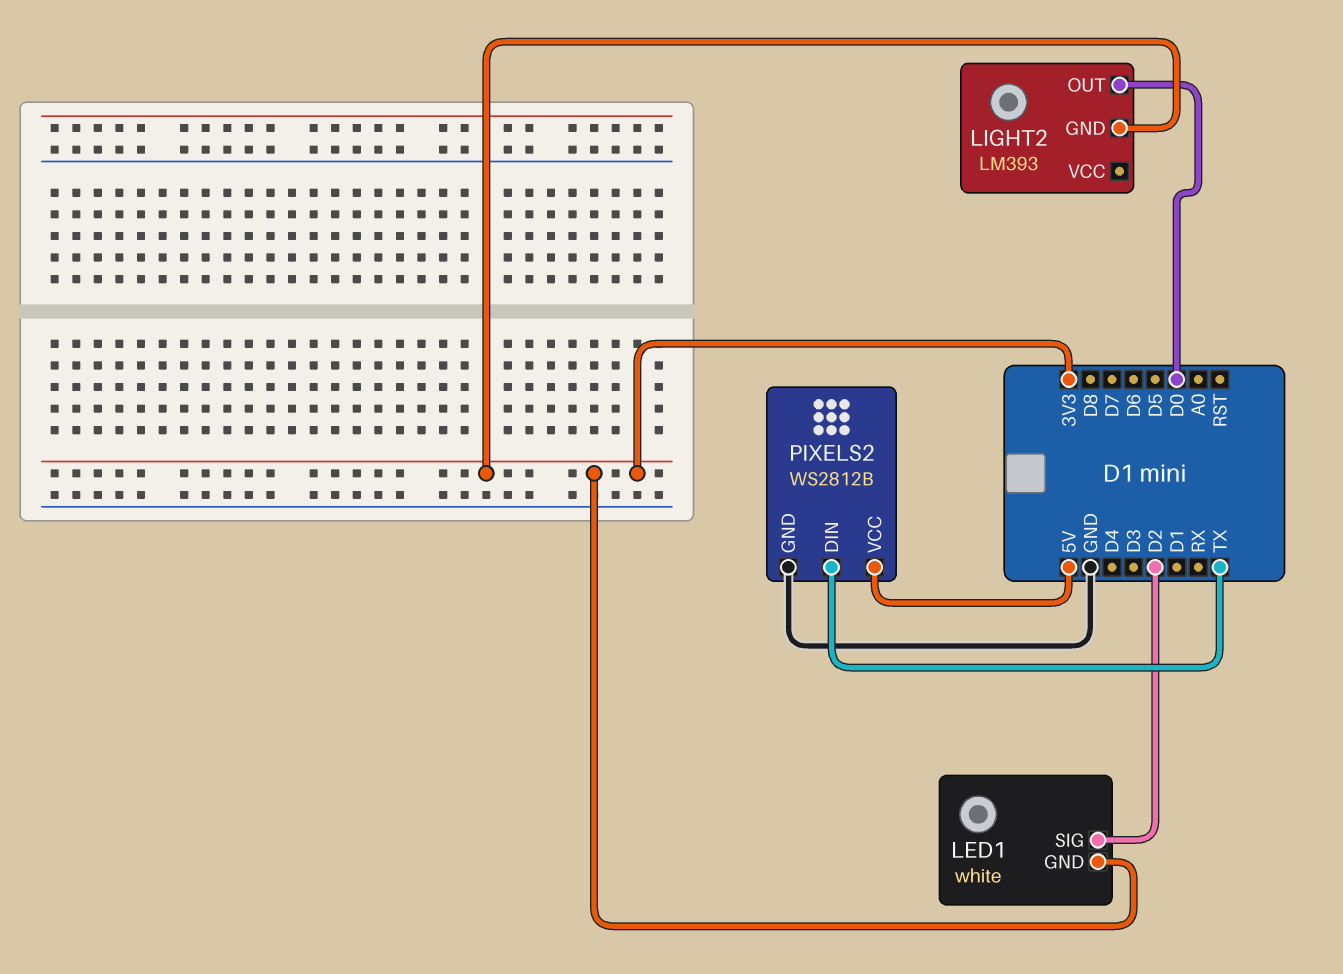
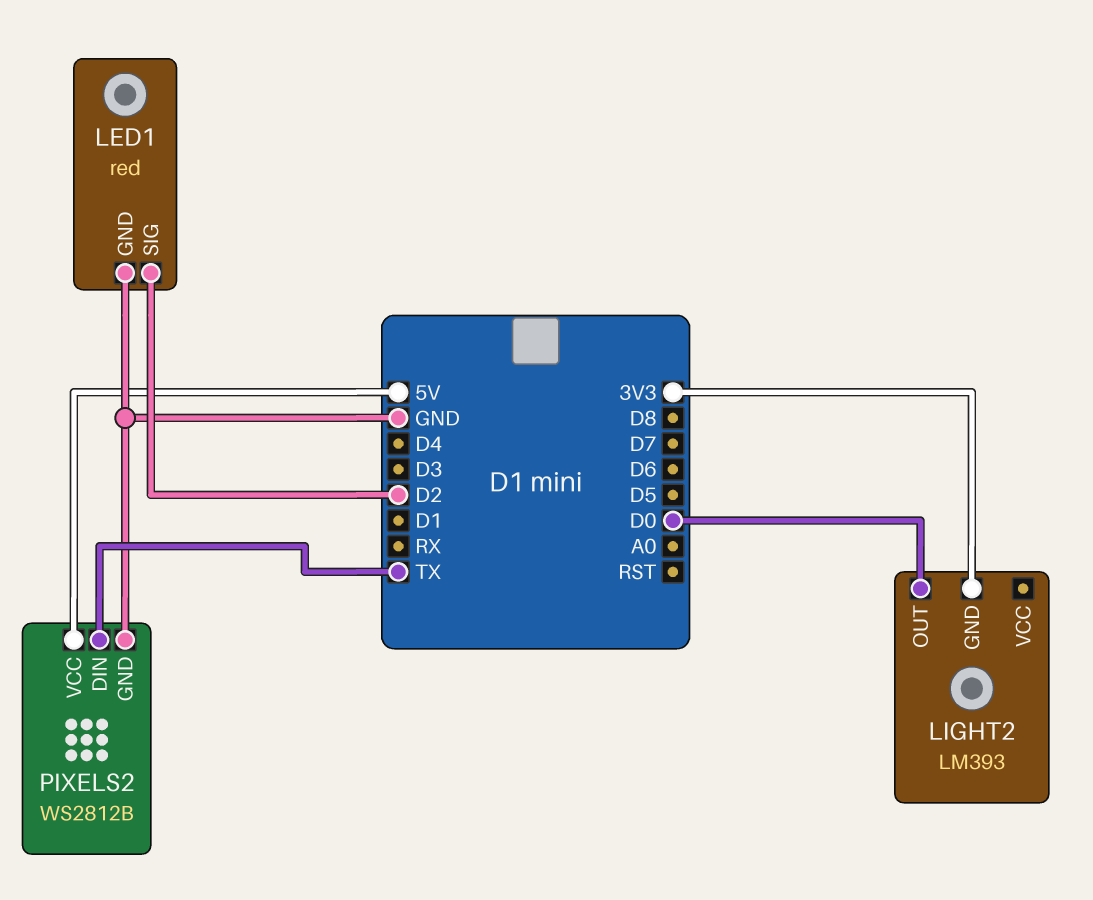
LED1: white -> red
LED1 pin GND: 3V3 -> GND

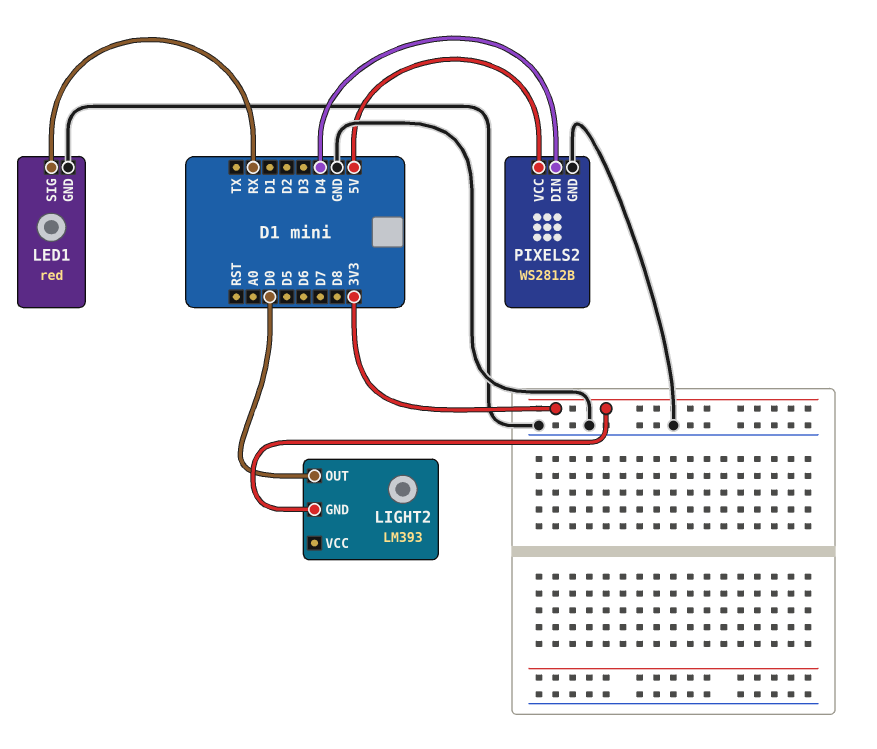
LED1 pin SIG: D2 -> RX
PIXELS2 pin DIN: TX -> D4

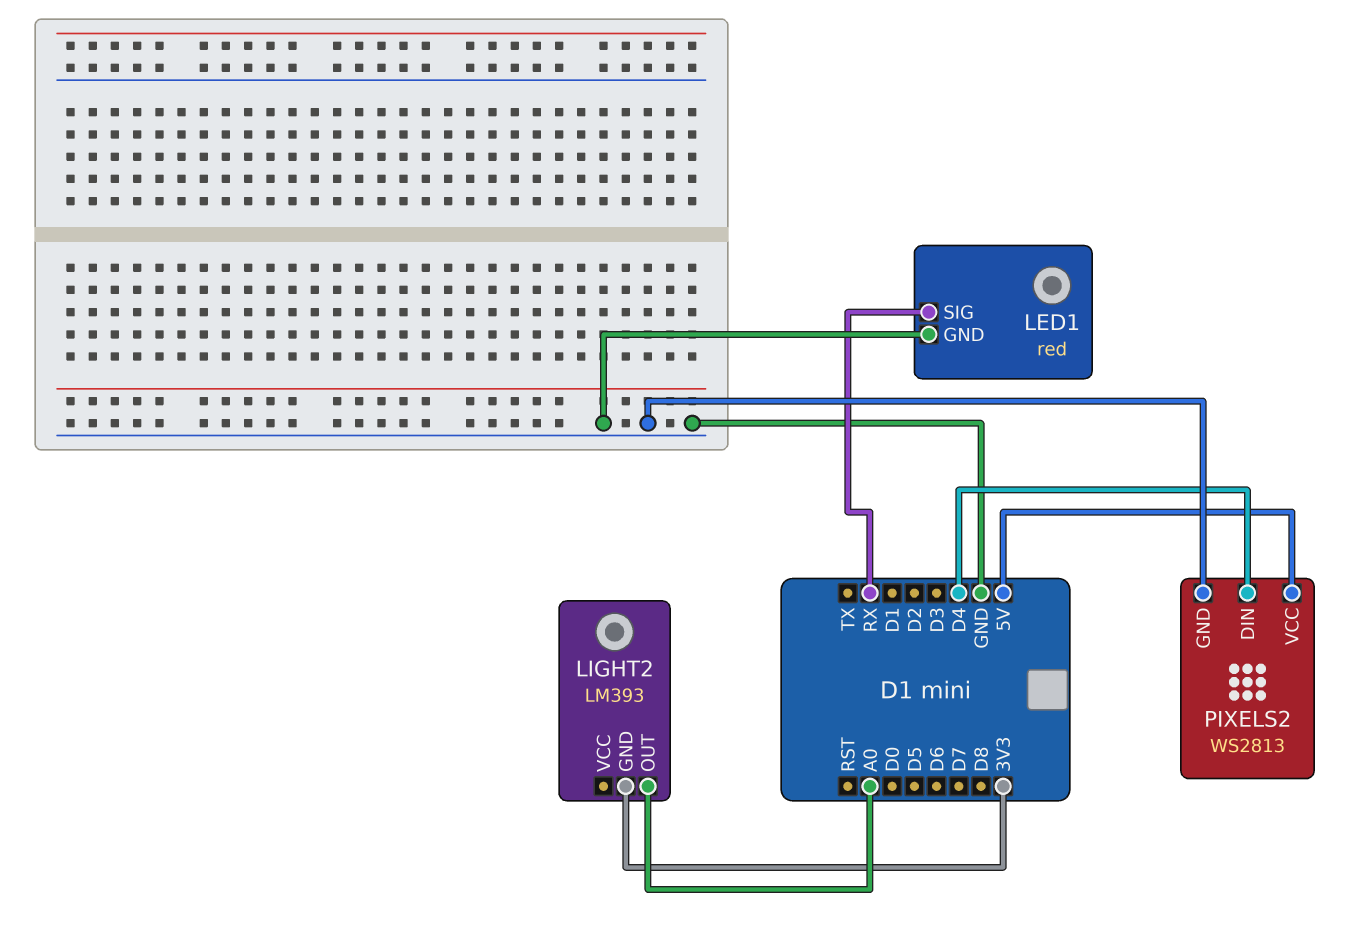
LIGHT2 pin OUT: D0 -> A0
PIXELS2: WS2812B -> WS2813

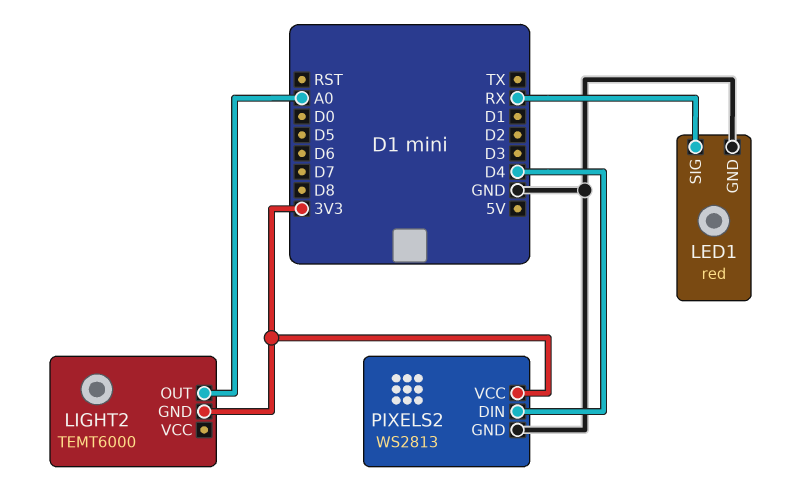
LIGHT2: LM393 -> TEMT6000
PIXELS2 pin VCC: 5V -> 3V3

